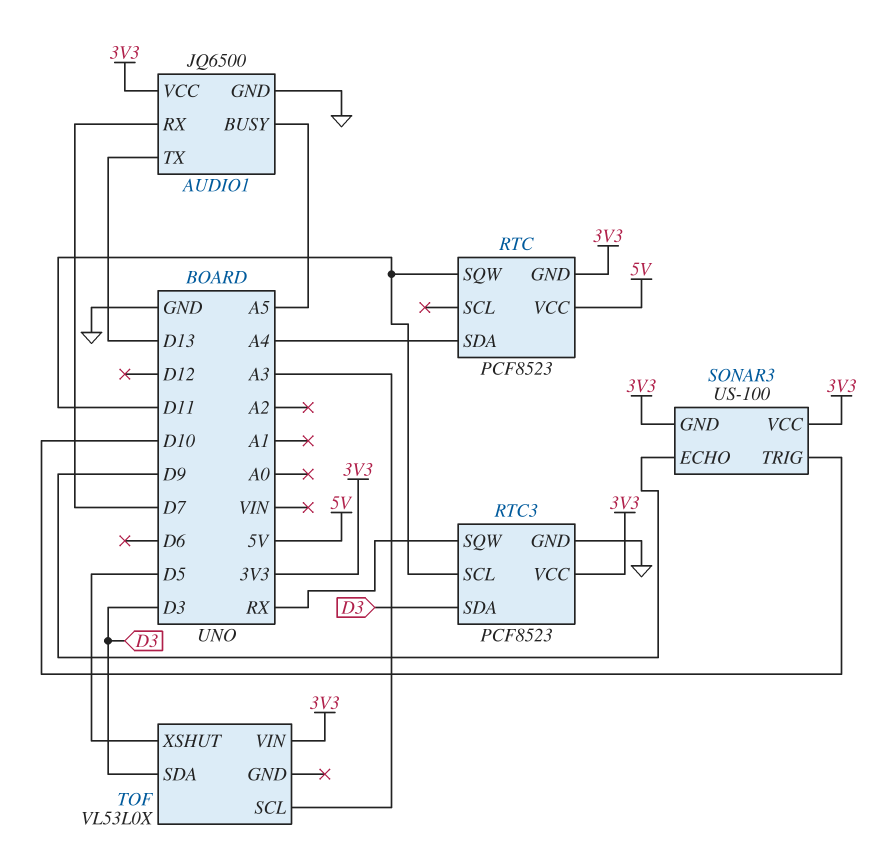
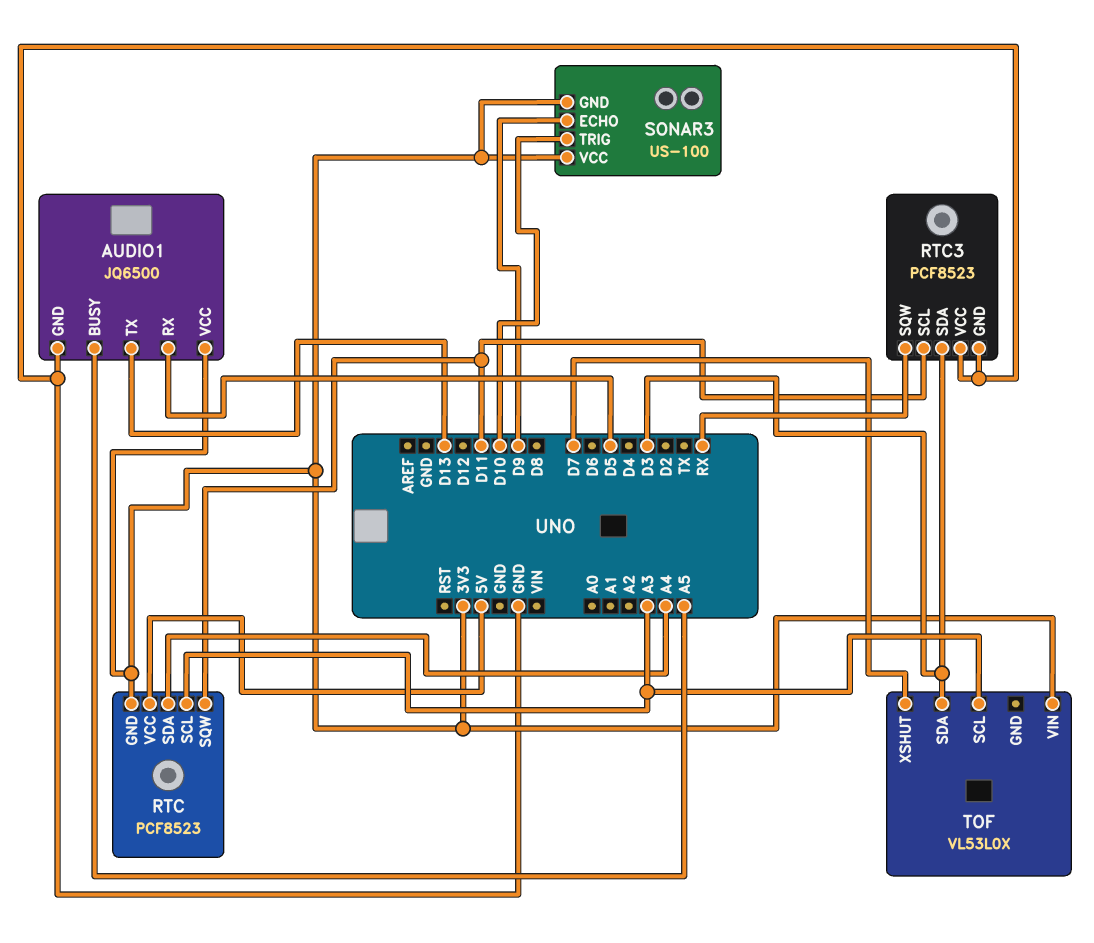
AUDIO1 pin RX: D7 -> D5
RTC pin SCL: none -> A3
RTC3 pin VCC: 3V3 -> GND
TOF pin XSHUT: D5 -> D7

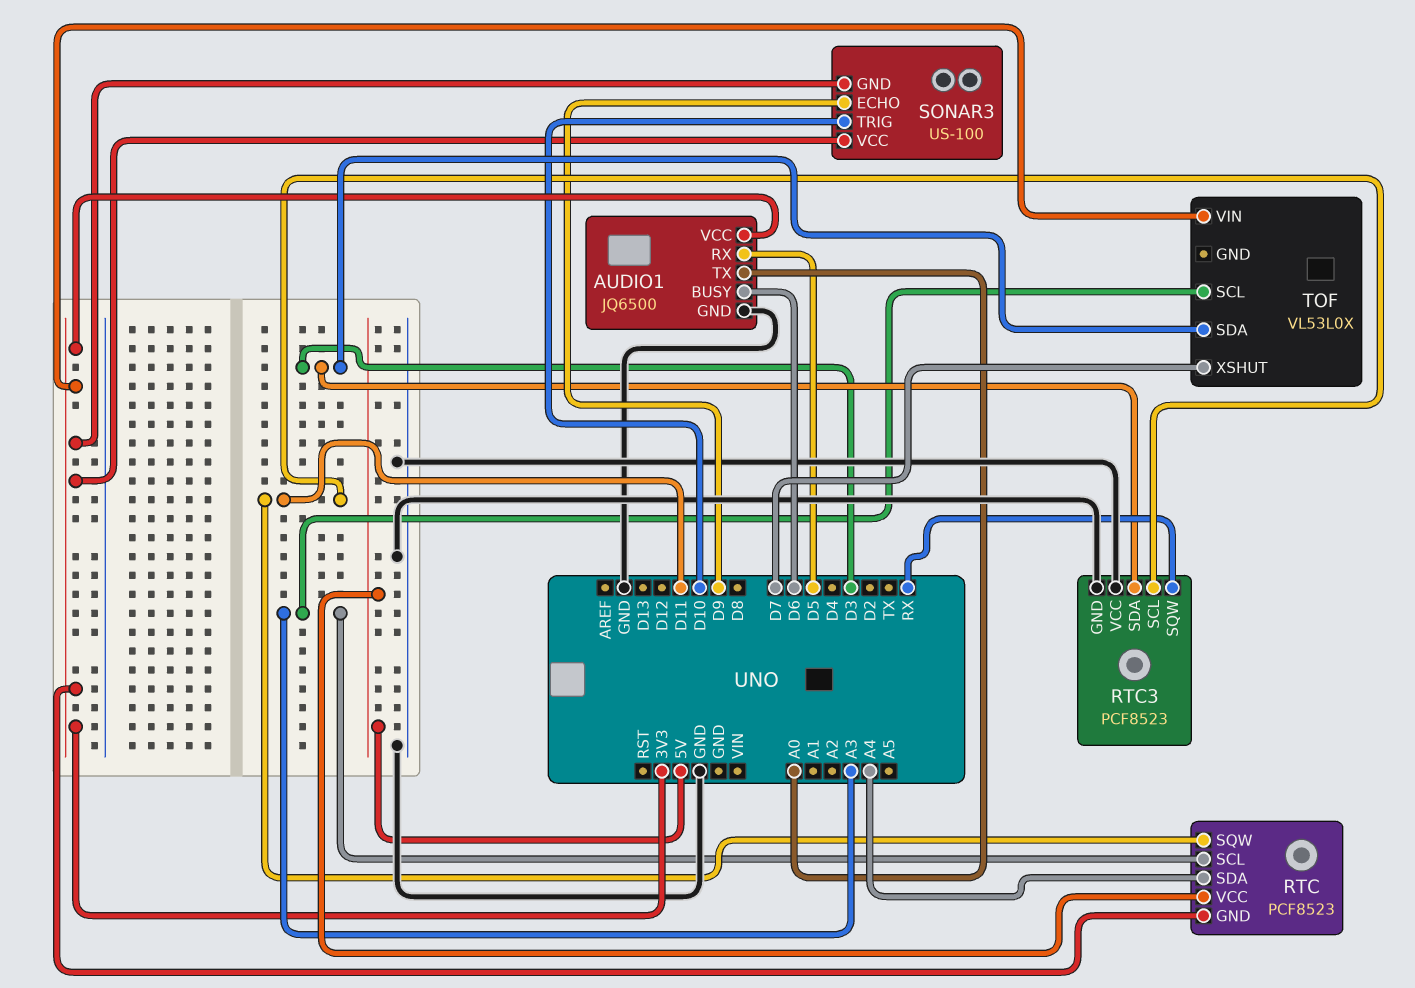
AUDIO1 pin BUSY: A5 -> D6
AUDIO1 pin TX: D13 -> A0

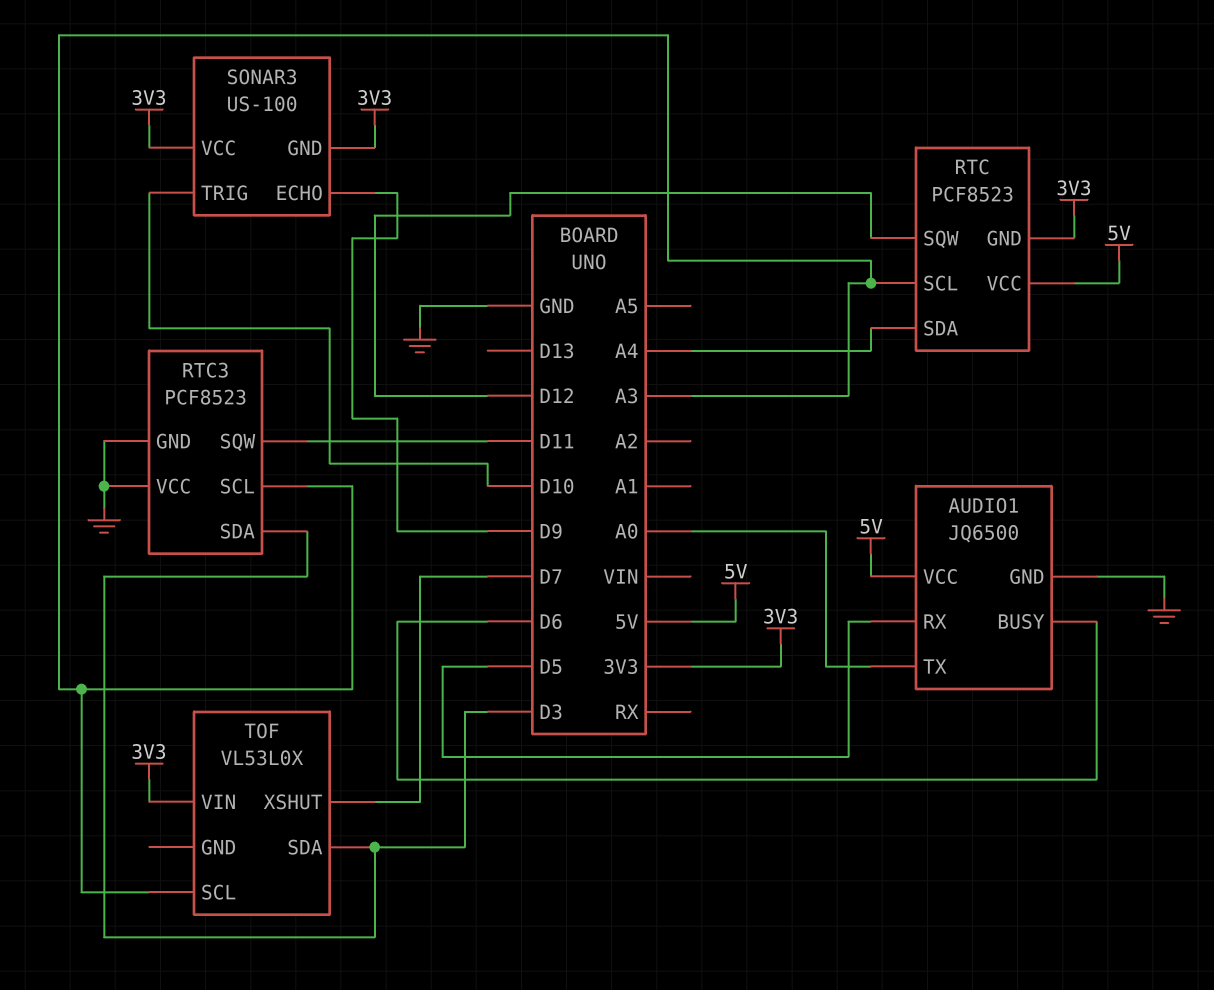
AUDIO1 pin VCC: 3V3 -> 5V
RTC pin SQW: D11 -> D12
RTC3 pin SCL: D11 -> A3
RTC3 pin SQW: RX -> D11

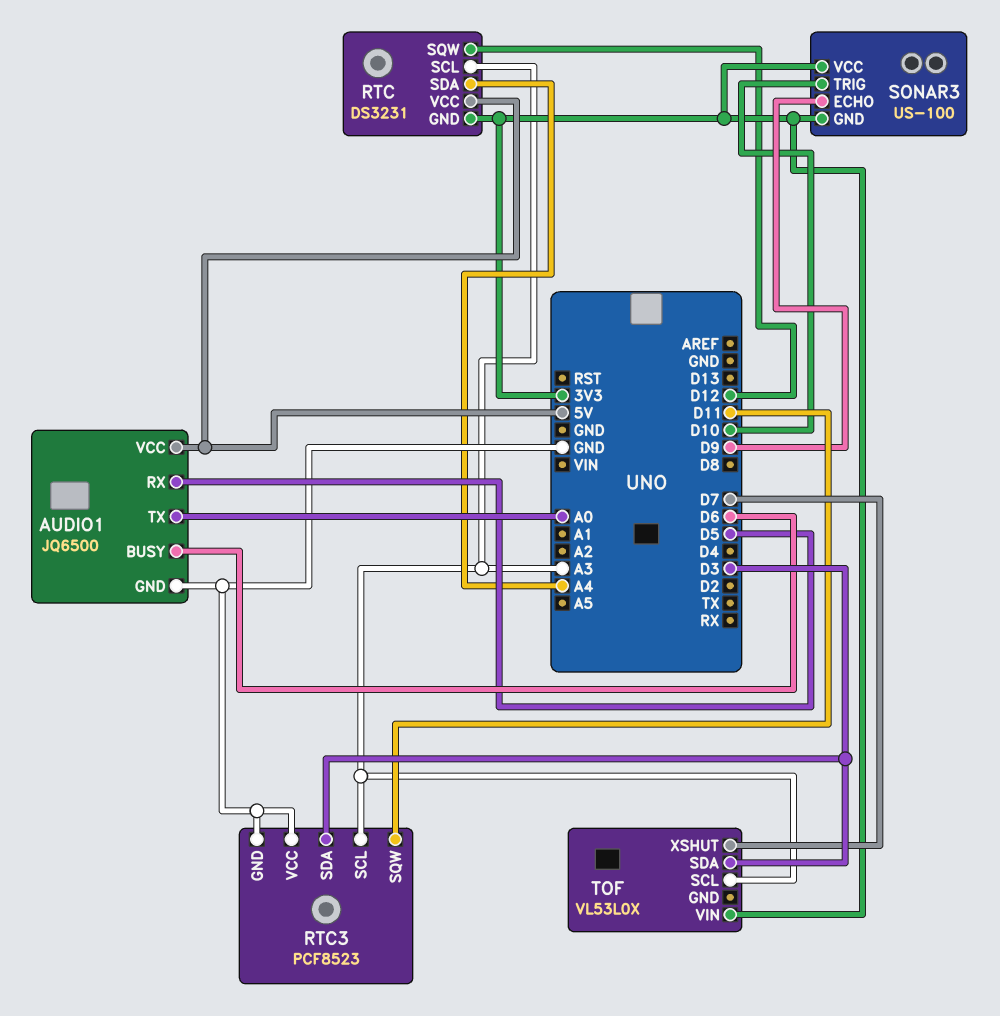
RTC: PCF8523 -> DS3231

